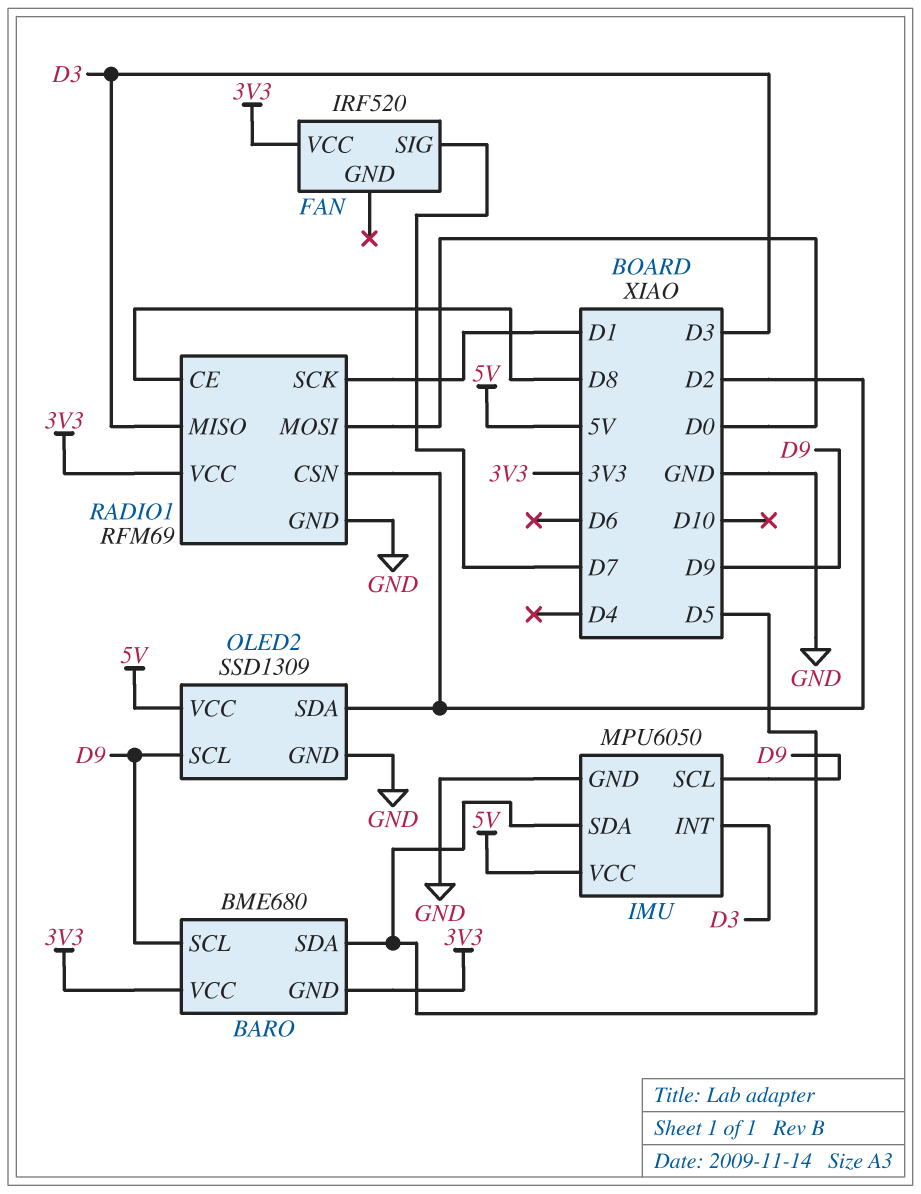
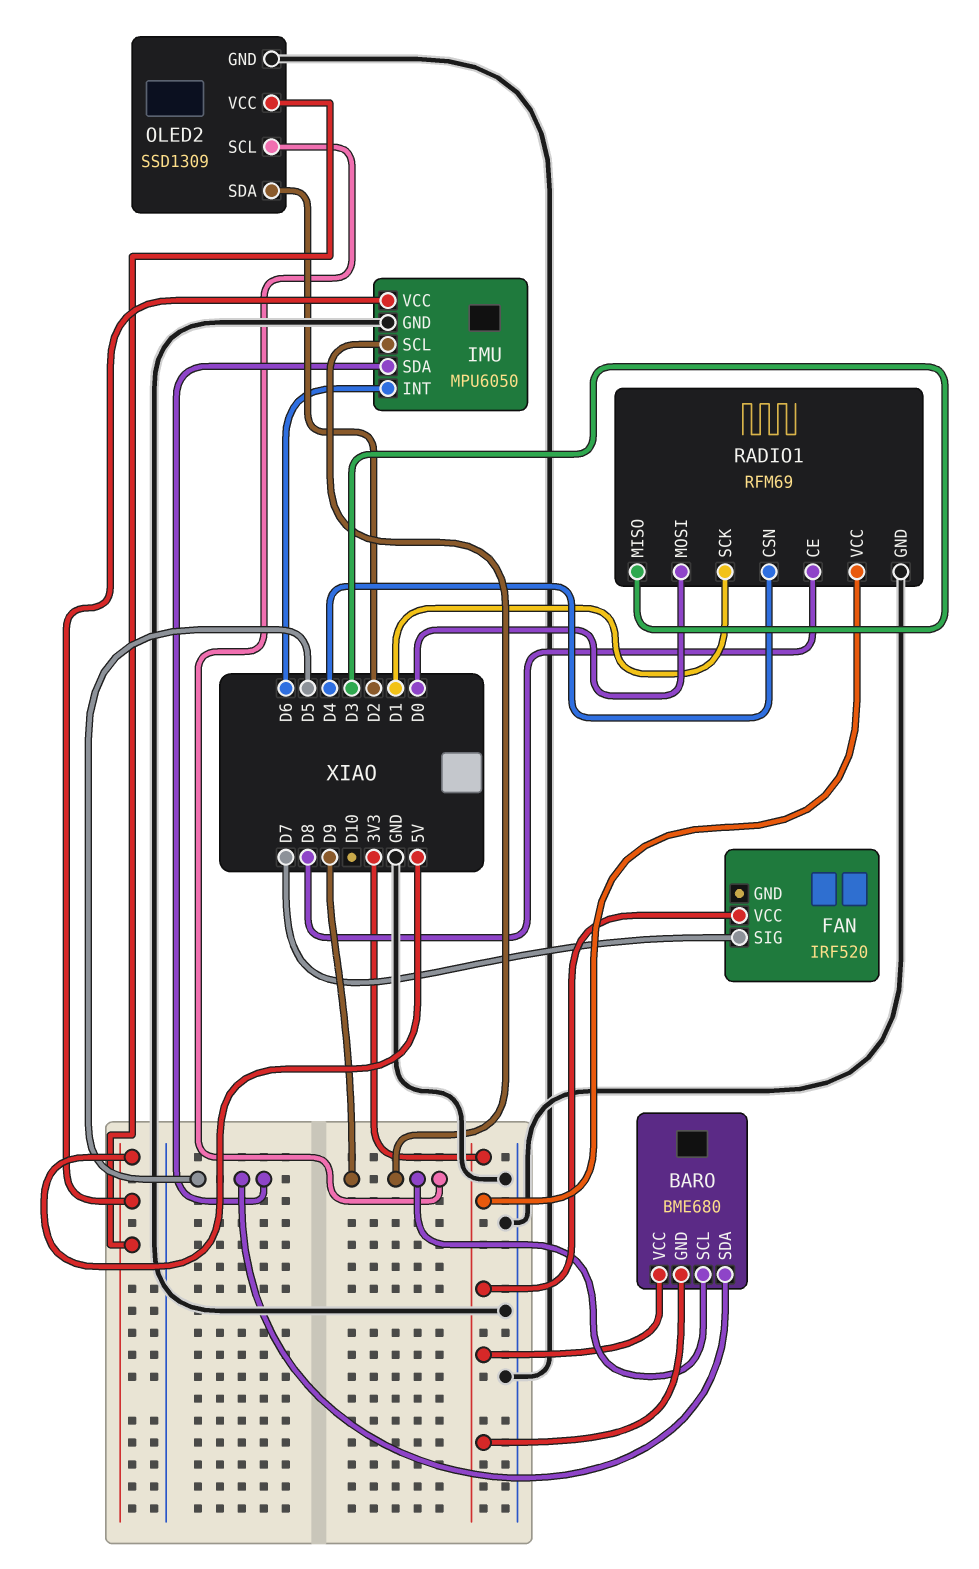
IMU pin INT: D3 -> D6
RADIO1 pin CSN: D2 -> D4

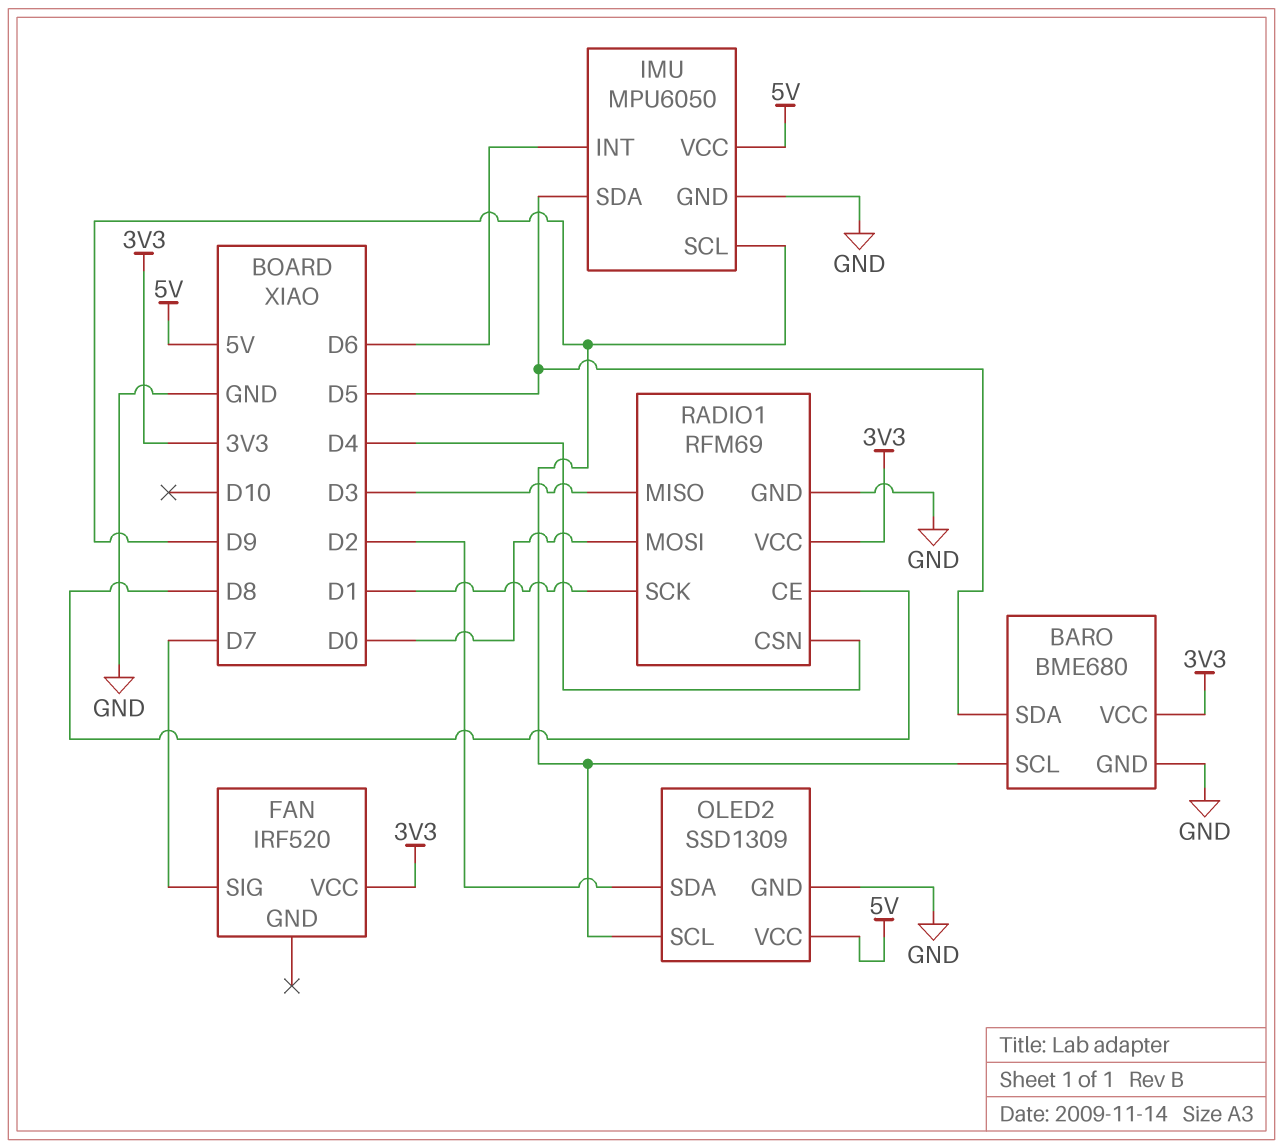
BARO pin GND: 3V3 -> GND

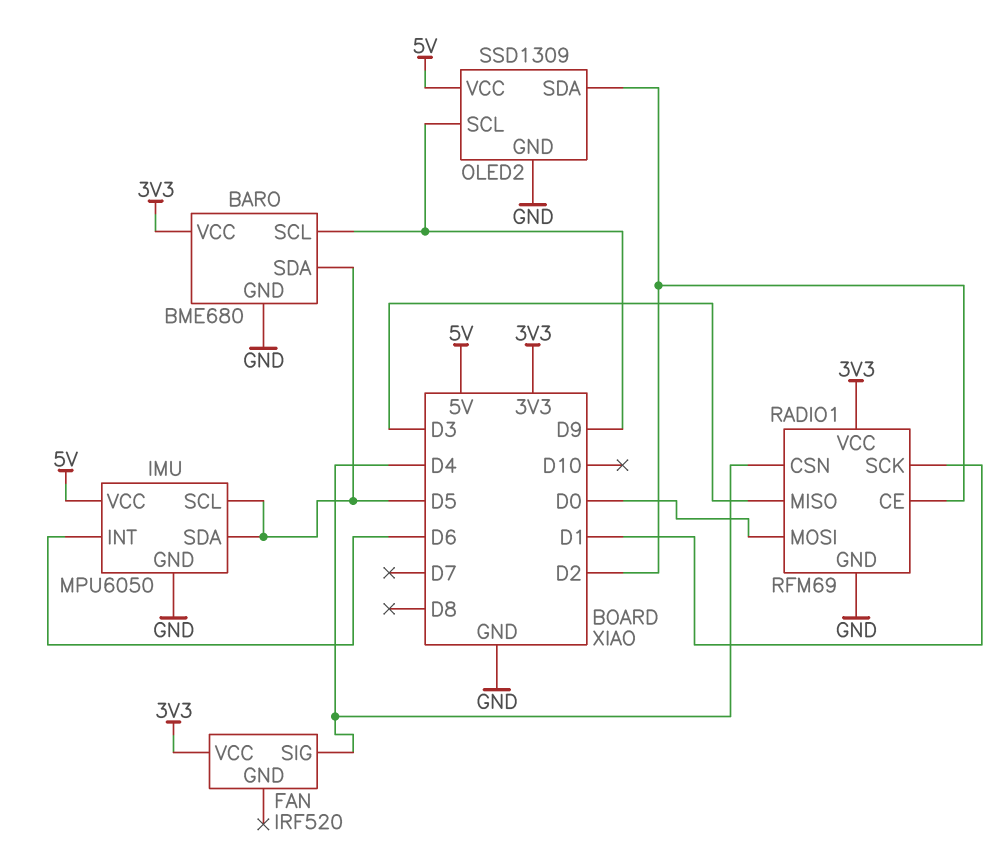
FAN pin SIG: D7 -> D4
IMU pin SCL: D9 -> D5
RADIO1 pin CE: D8 -> D2

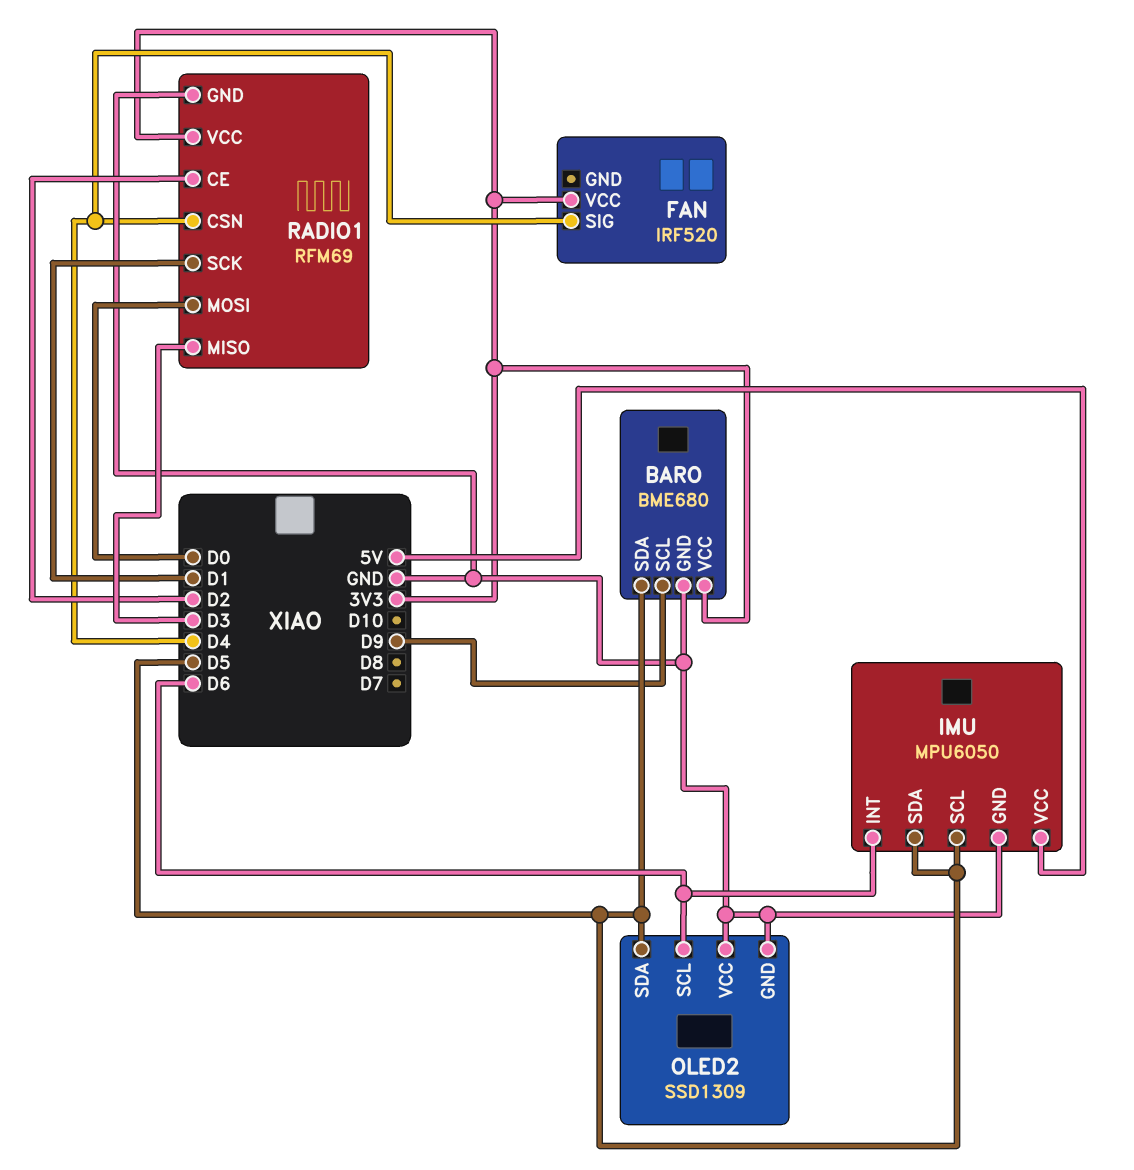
OLED2 pin SCL: D9 -> D6
OLED2 pin SDA: D2 -> D5
OLED2 pin VCC: 5V -> GND

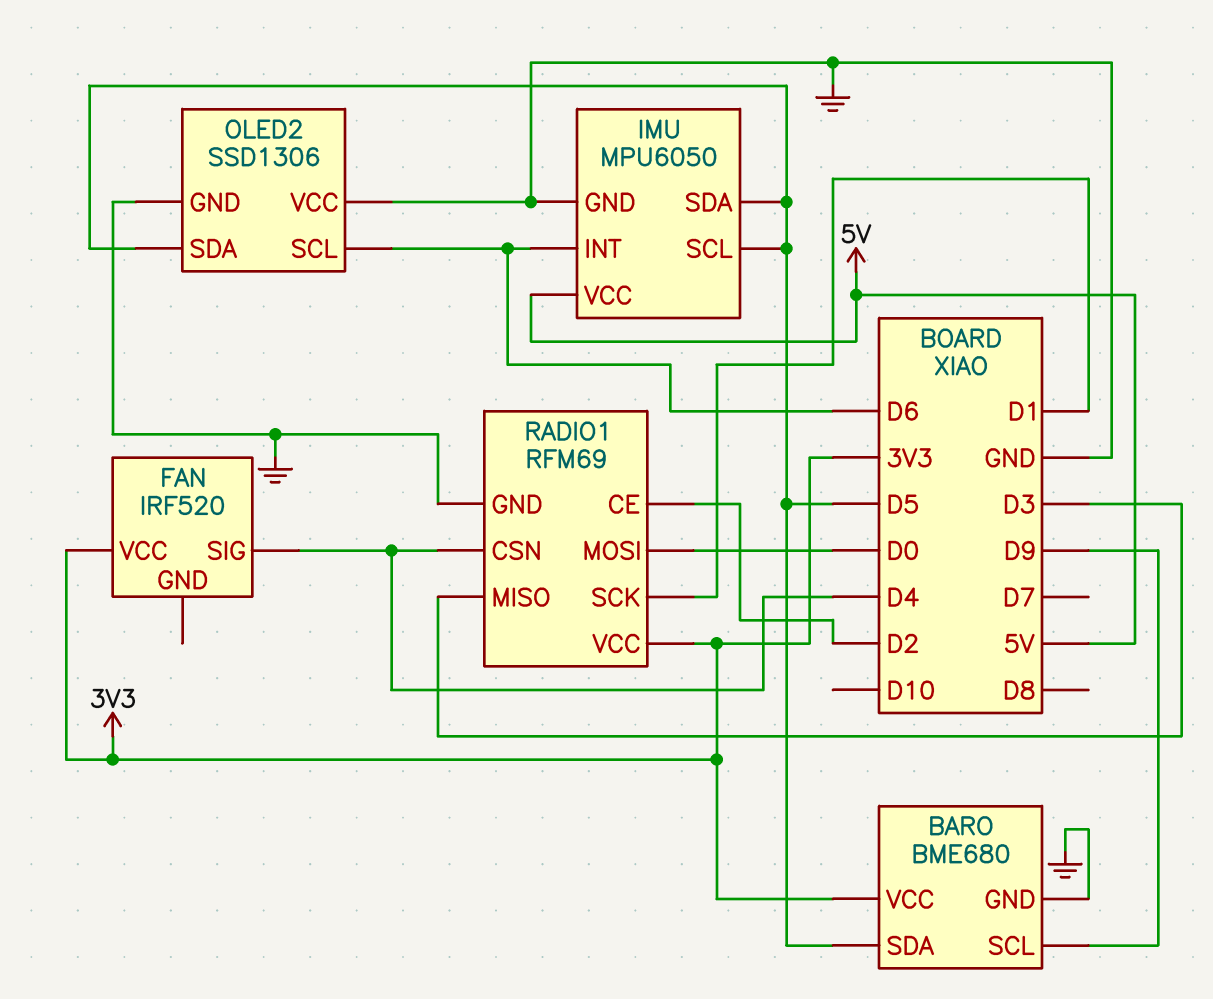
OLED2: SSD1309 -> SSD1306

